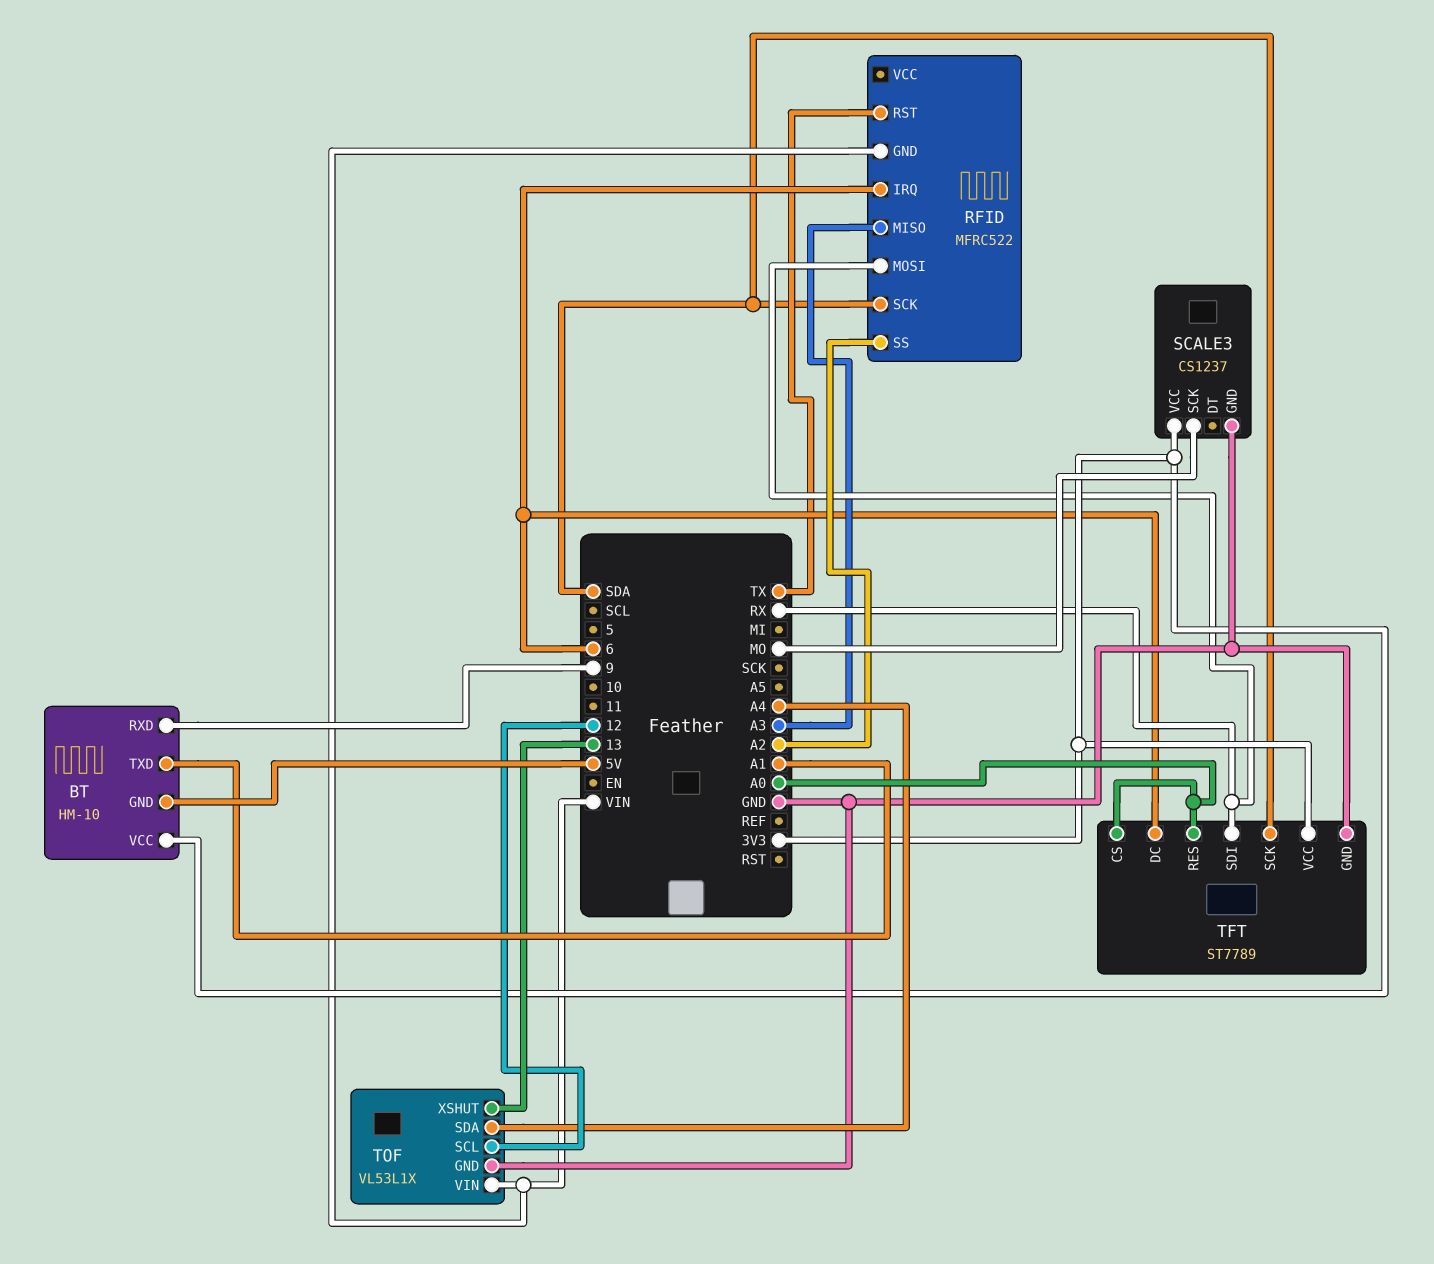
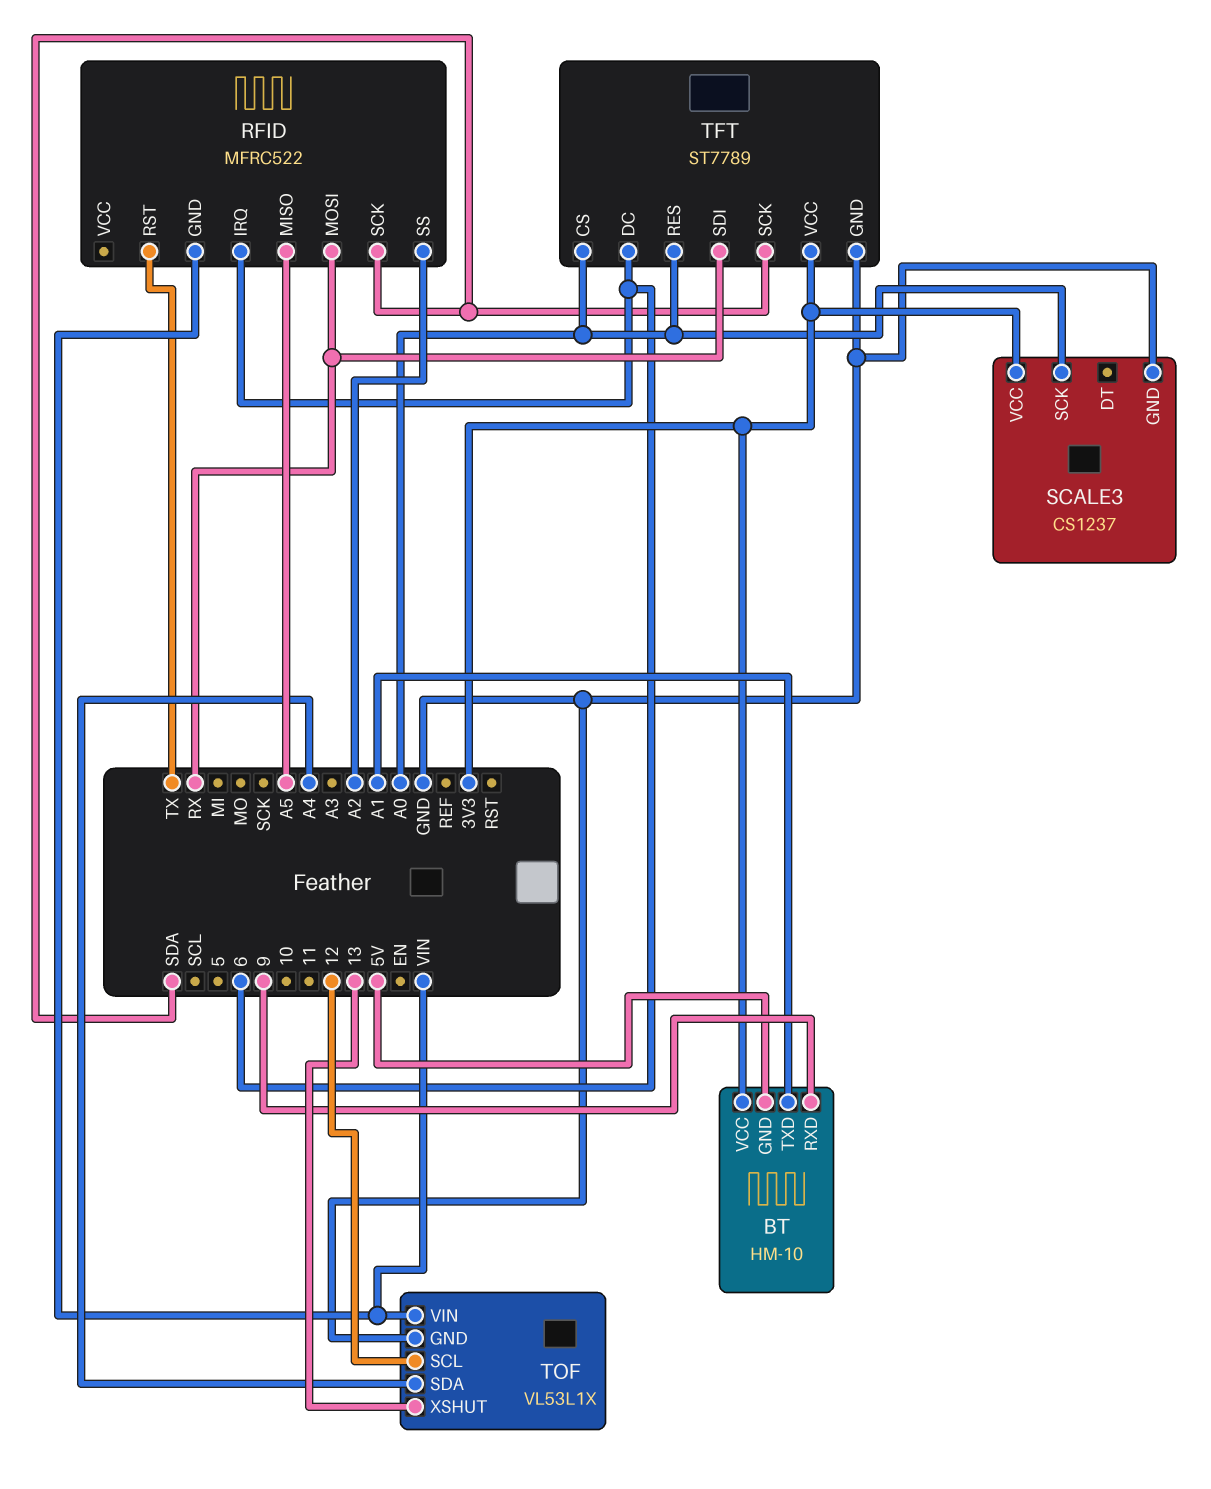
RFID pin MISO: A3 -> A5
SCALE3 pin SCK: MO -> A0

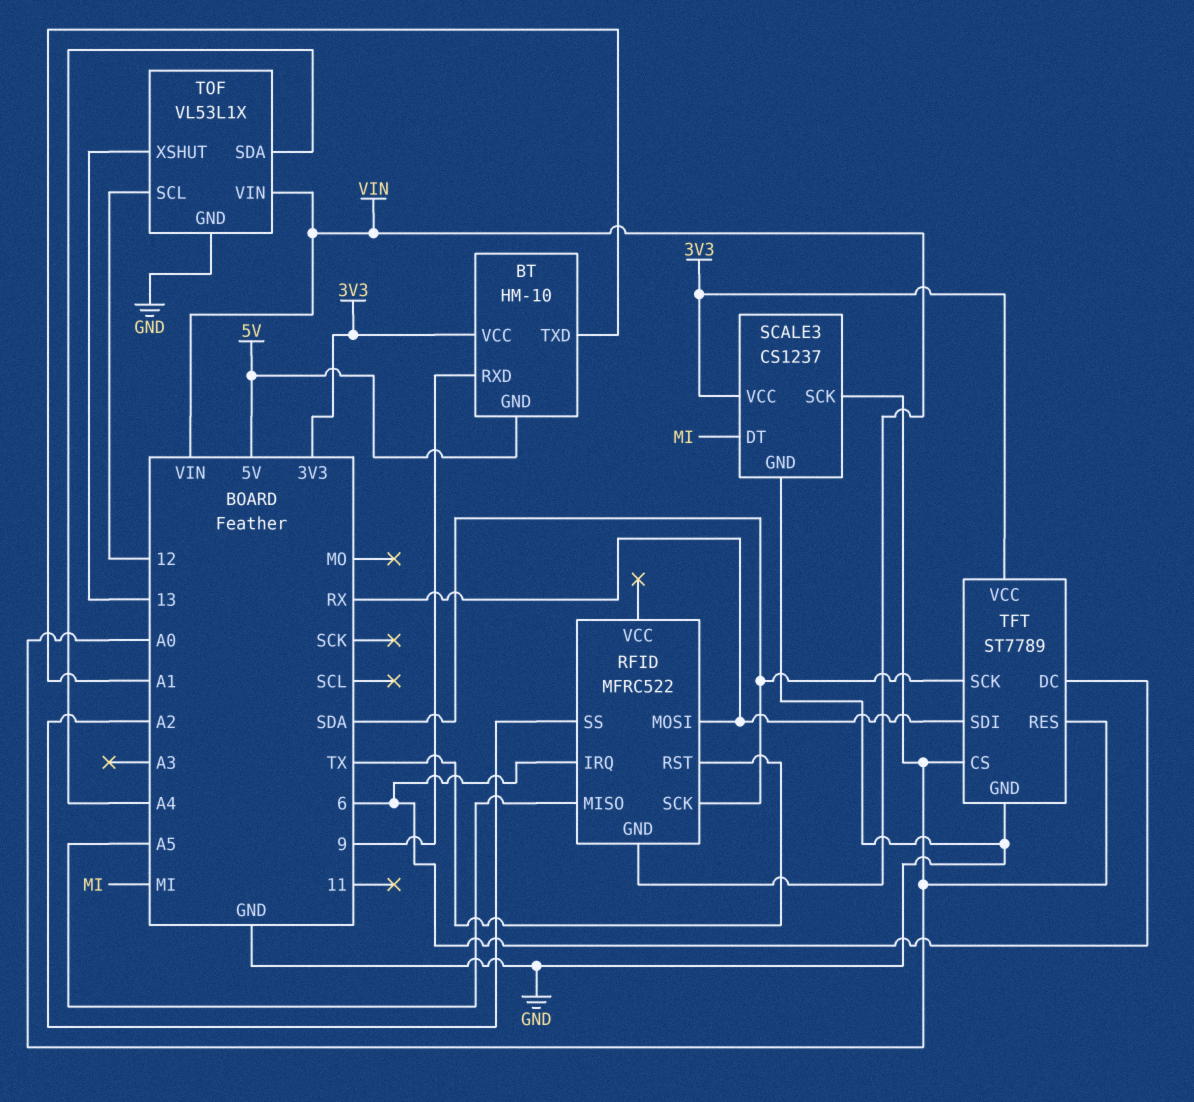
SCALE3 pin DT: none -> MI

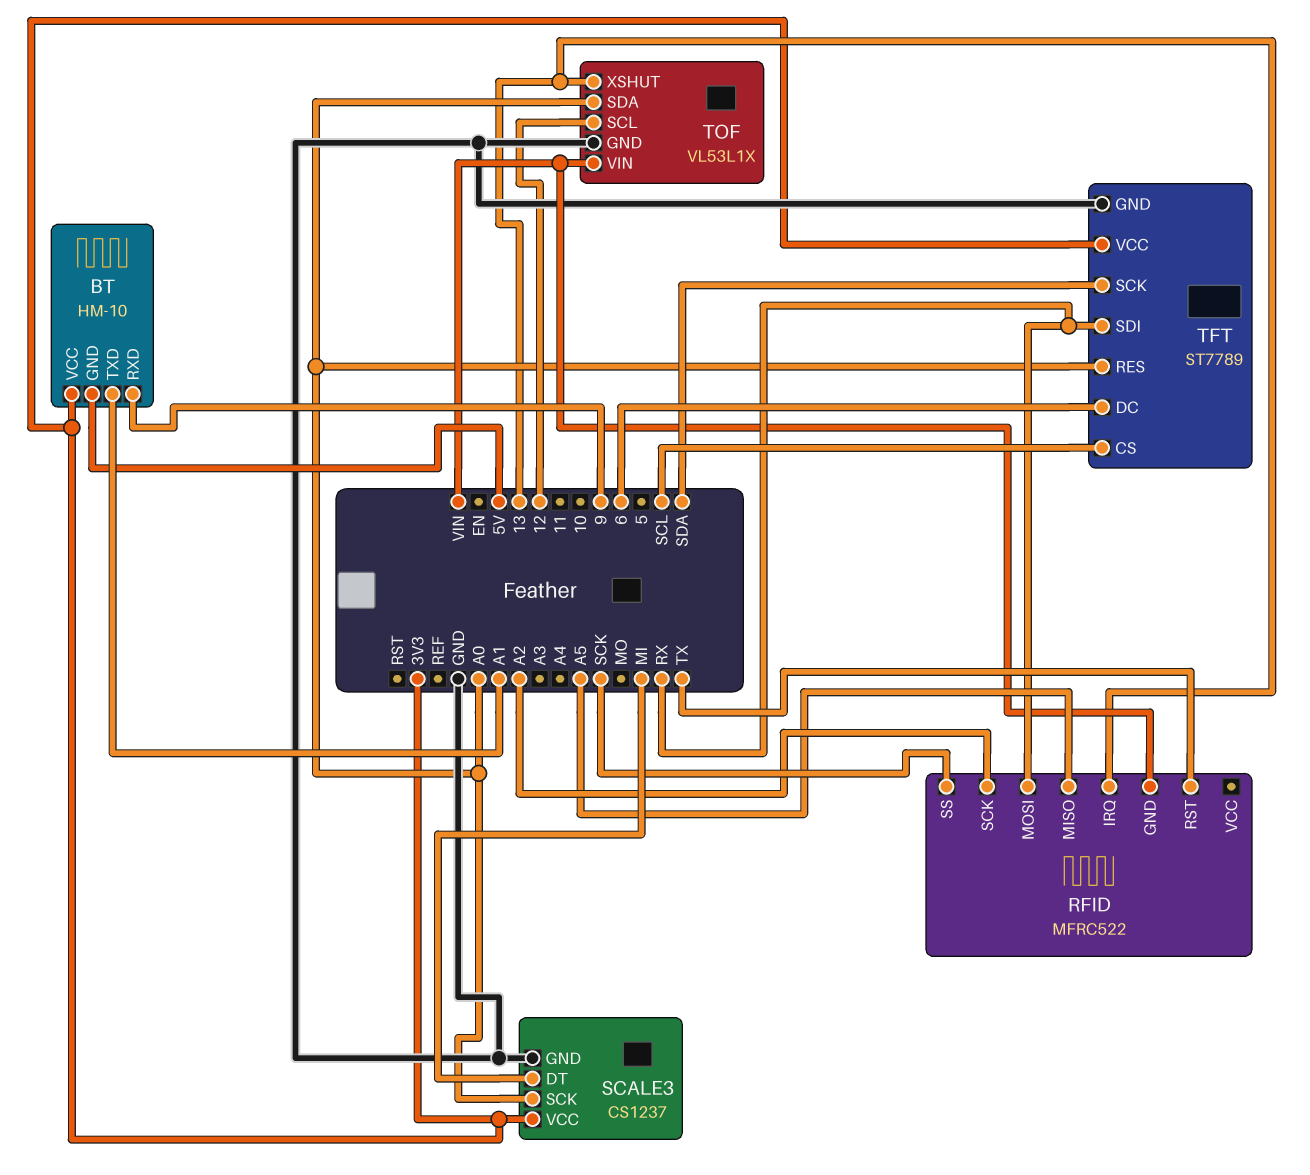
RFID pin IRQ: 6 -> 13
RFID pin SCK: SDA -> A2
RFID pin SS: A2 -> SCK
TFT pin CS: A0 -> SCL
TOF pin SDA: A4 -> A0

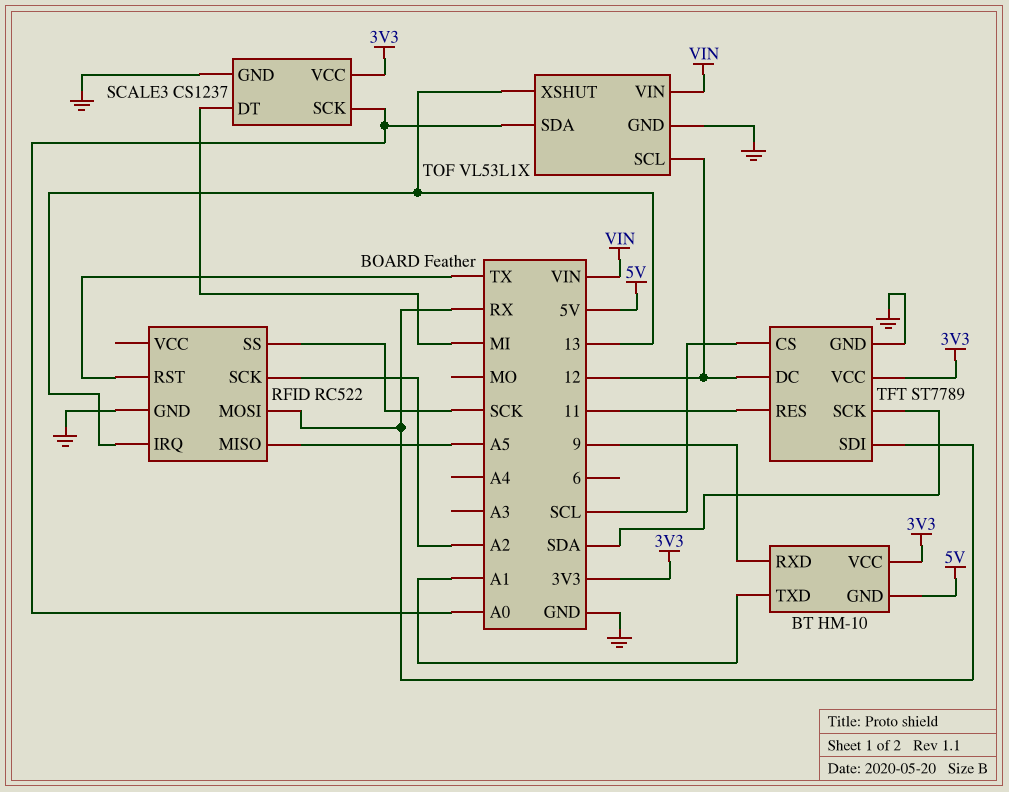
RFID: MFRC522 -> RC522
RFID pin GND: VIN -> GND
TFT pin DC: 6 -> 12
TFT pin RES: A0 -> 11

